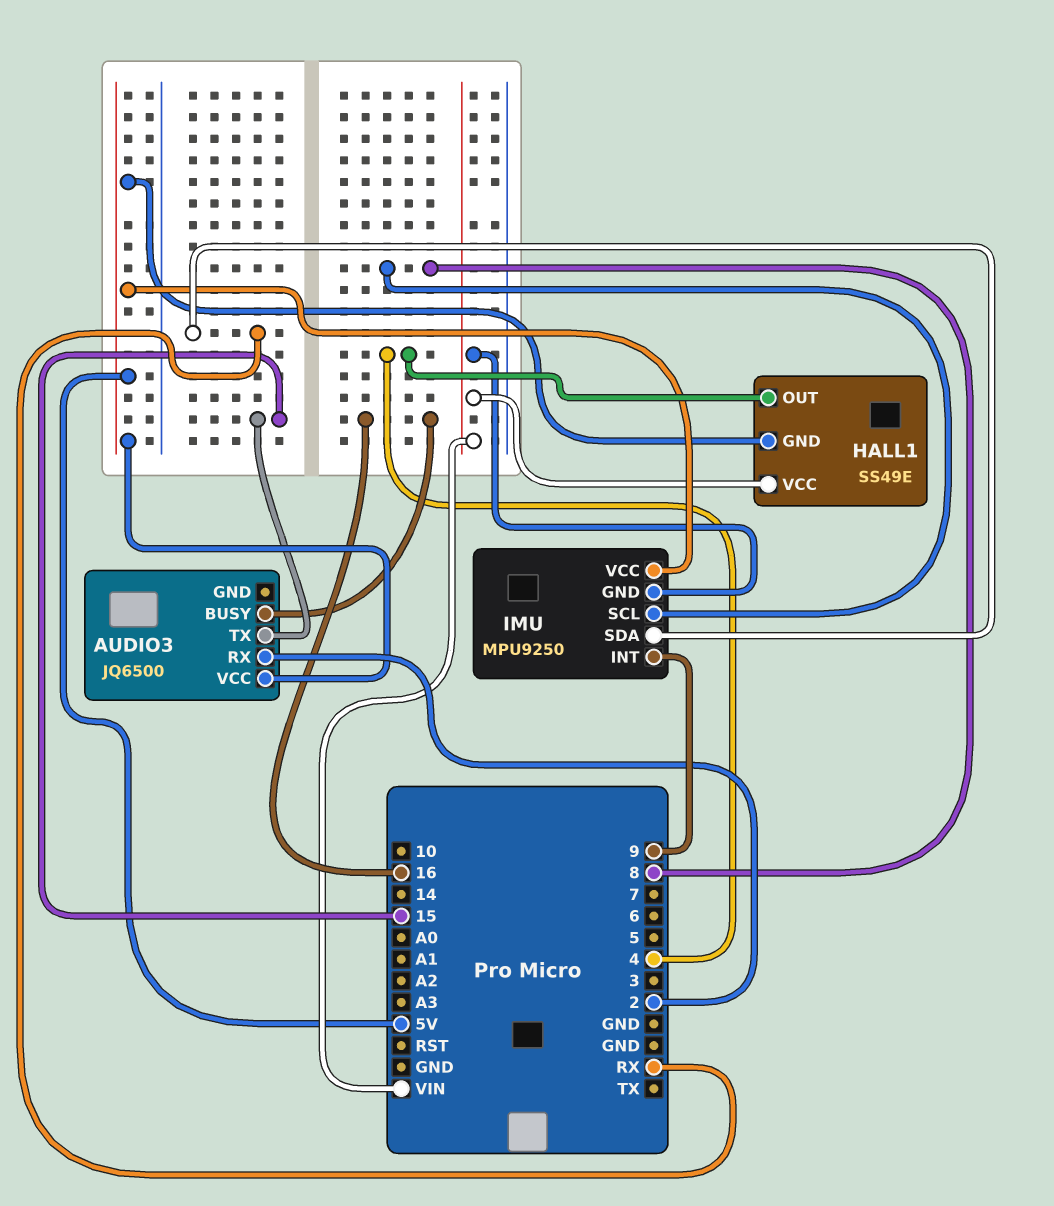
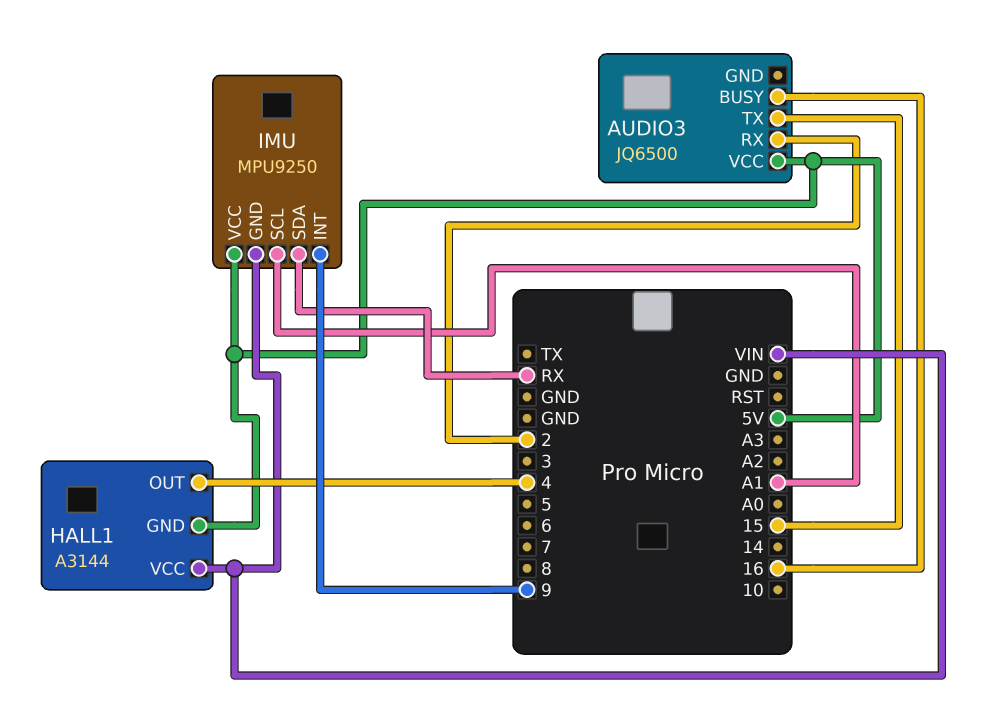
HALL1: SS49E -> A3144
IMU pin SCL: 8 -> A1

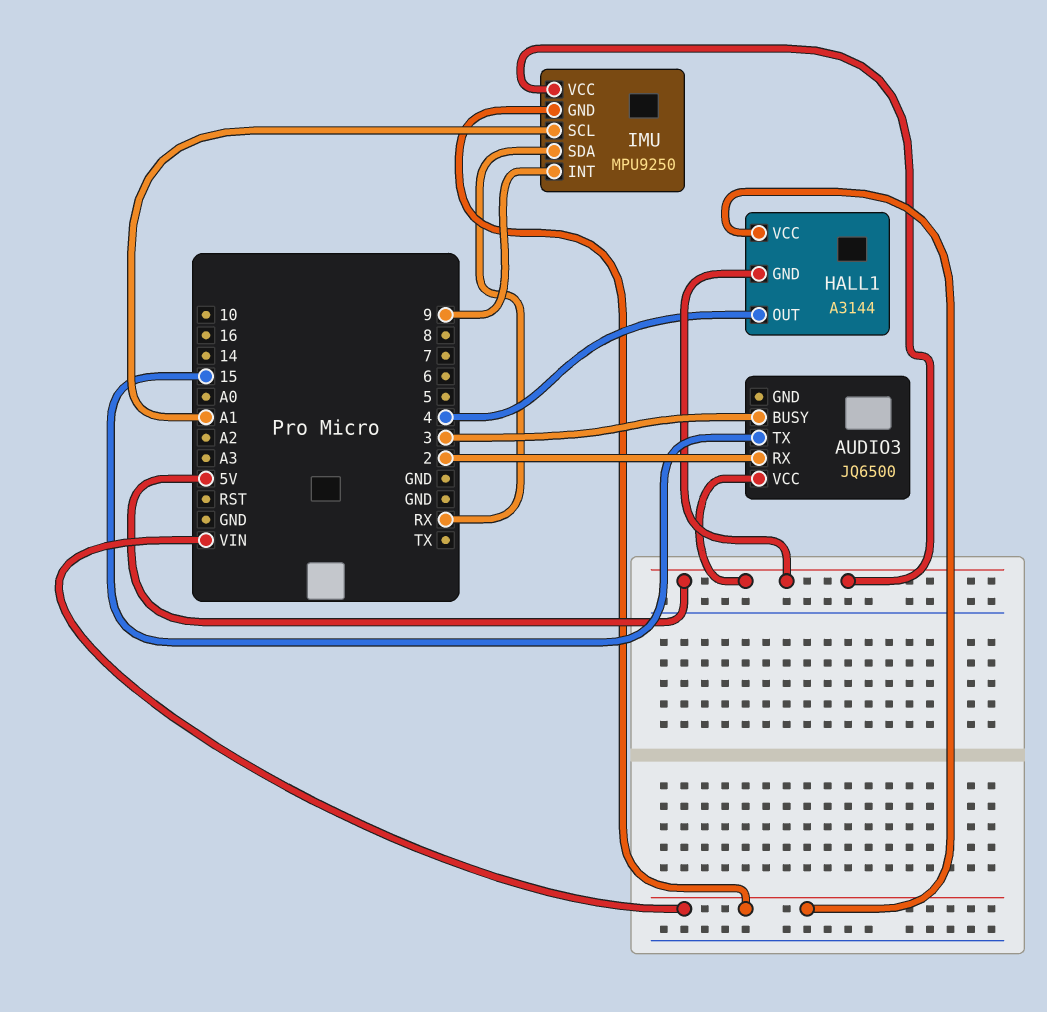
AUDIO3 pin BUSY: 16 -> 3

